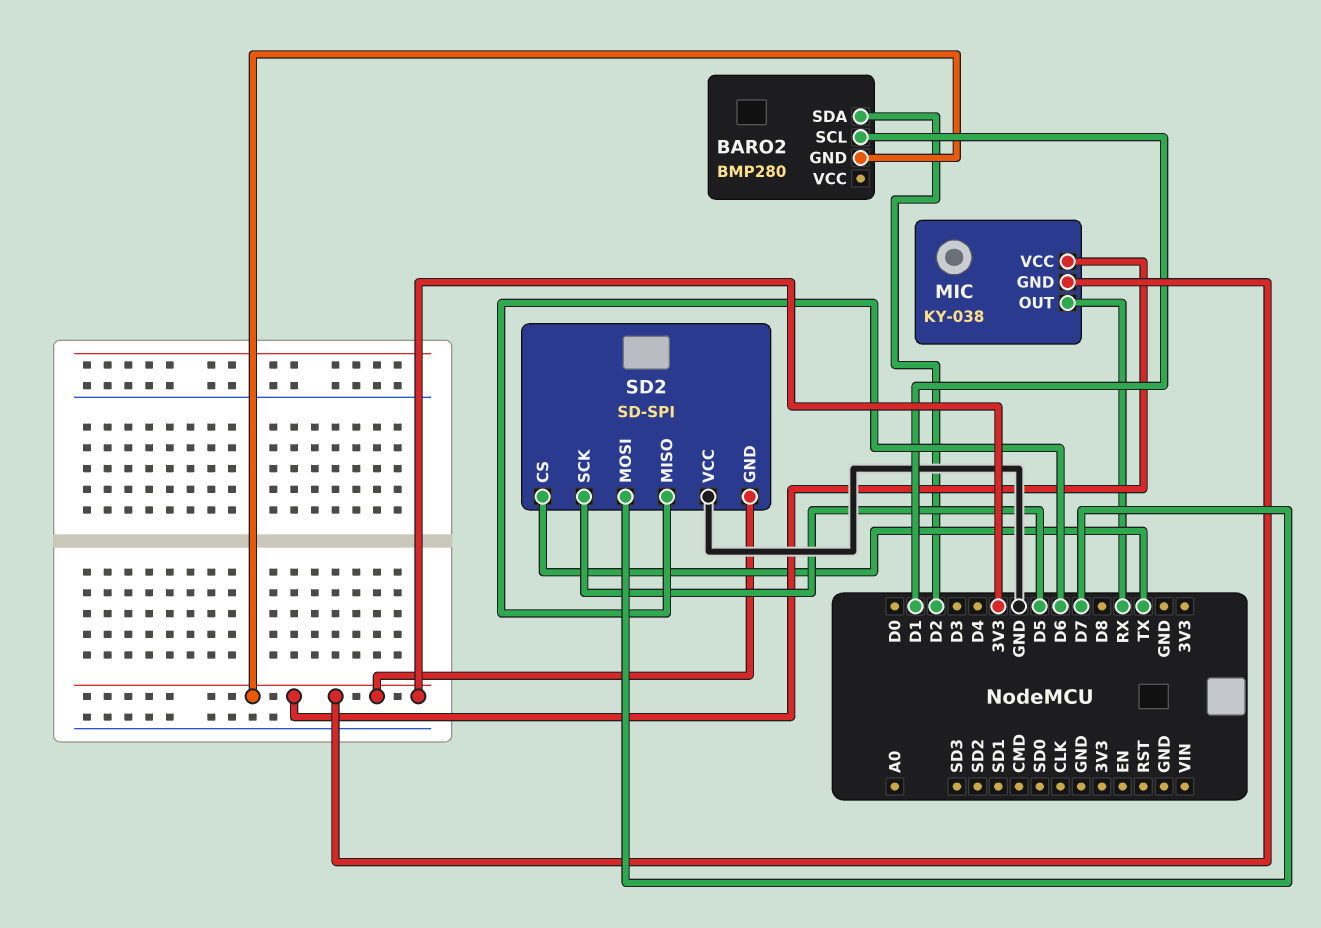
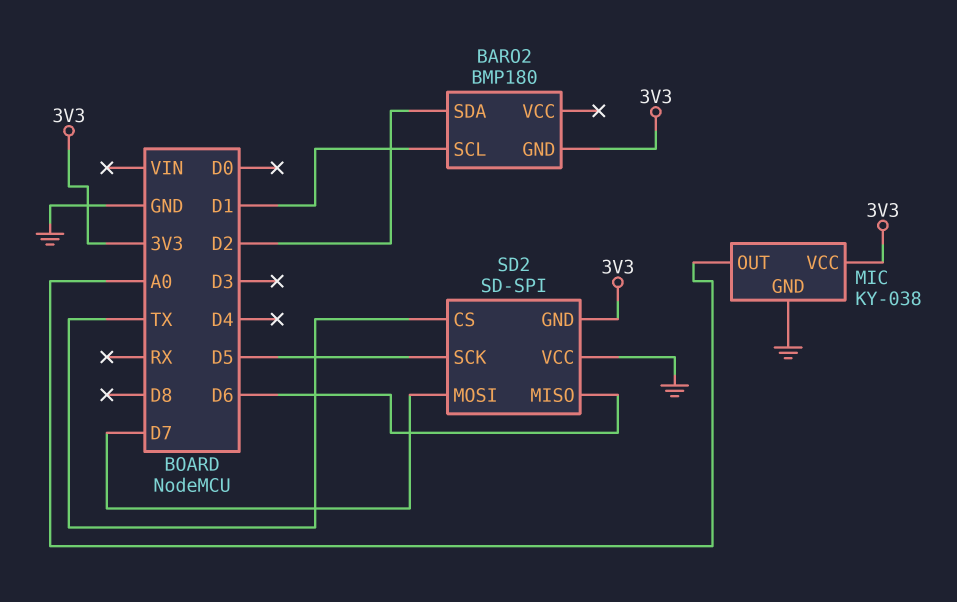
BARO2: BMP280 -> BMP180
MIC pin GND: 3V3 -> GND
MIC pin OUT: RX -> A0

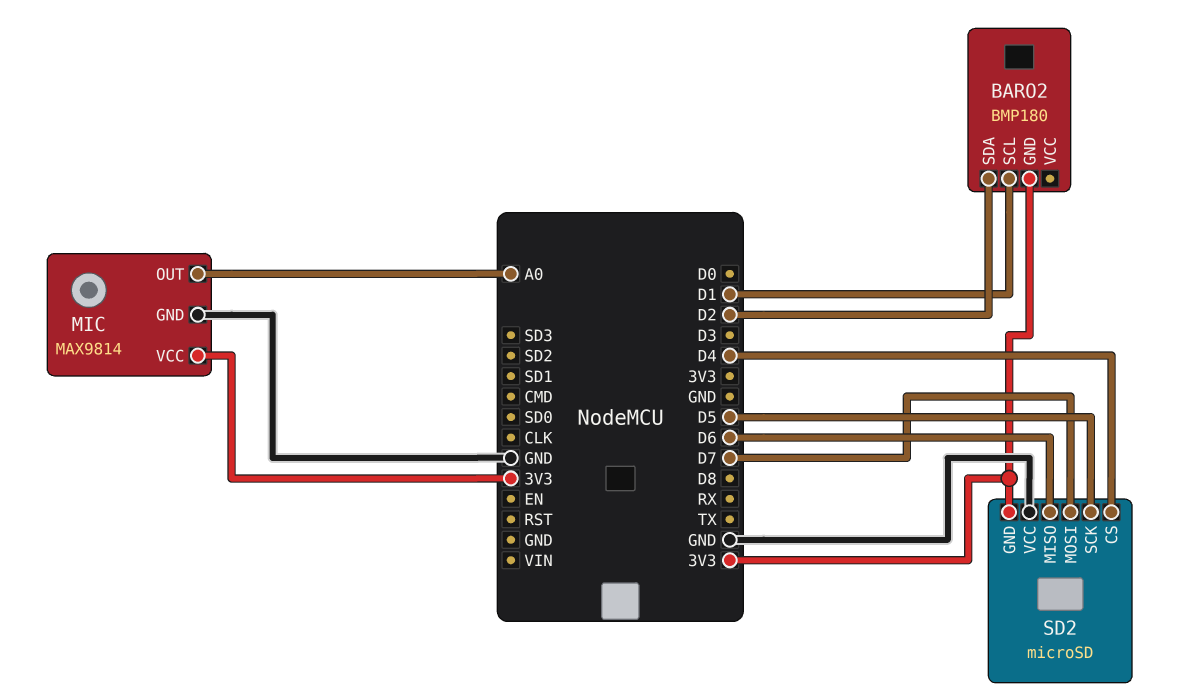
MIC: KY-038 -> MAX9814
SD2: SD-SPI -> microSD
SD2 pin CS: TX -> D4

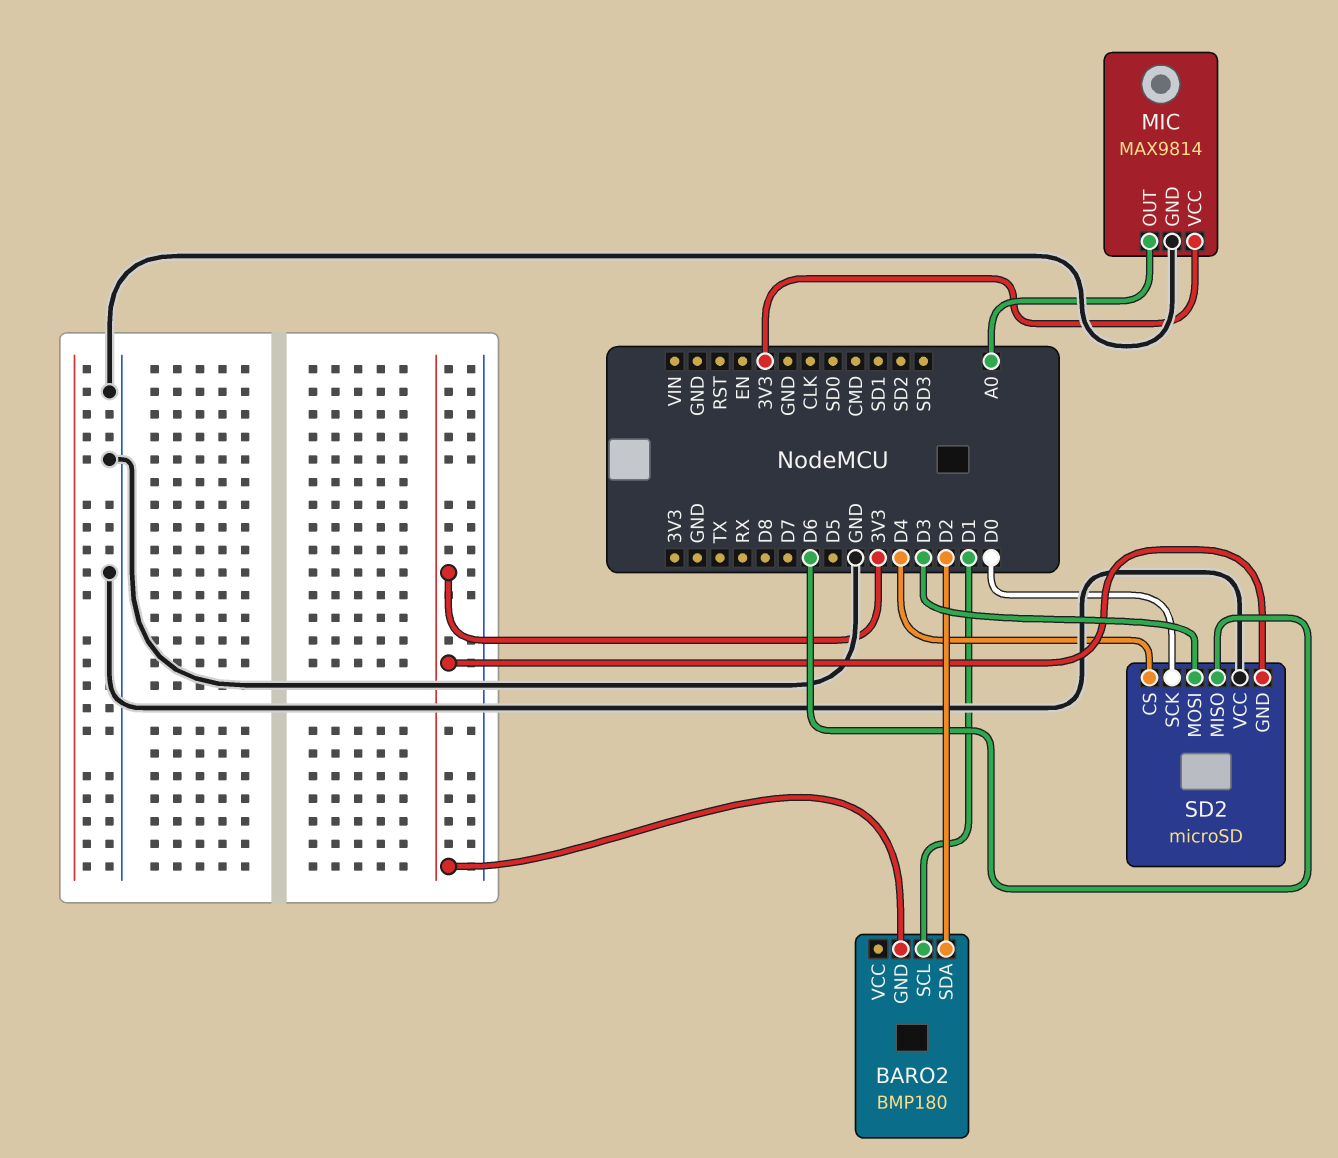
SD2 pin MOSI: D7 -> D3
SD2 pin SCK: D5 -> D0

